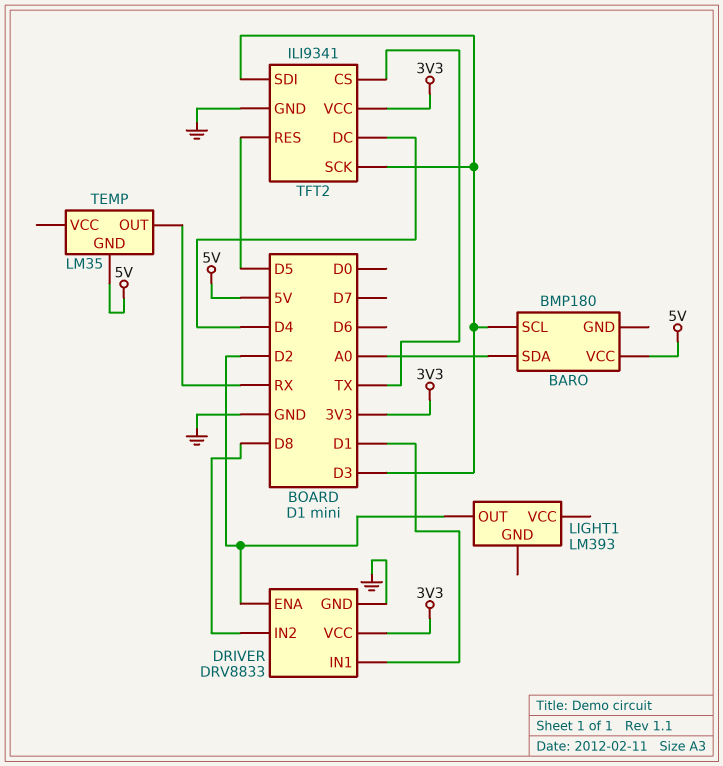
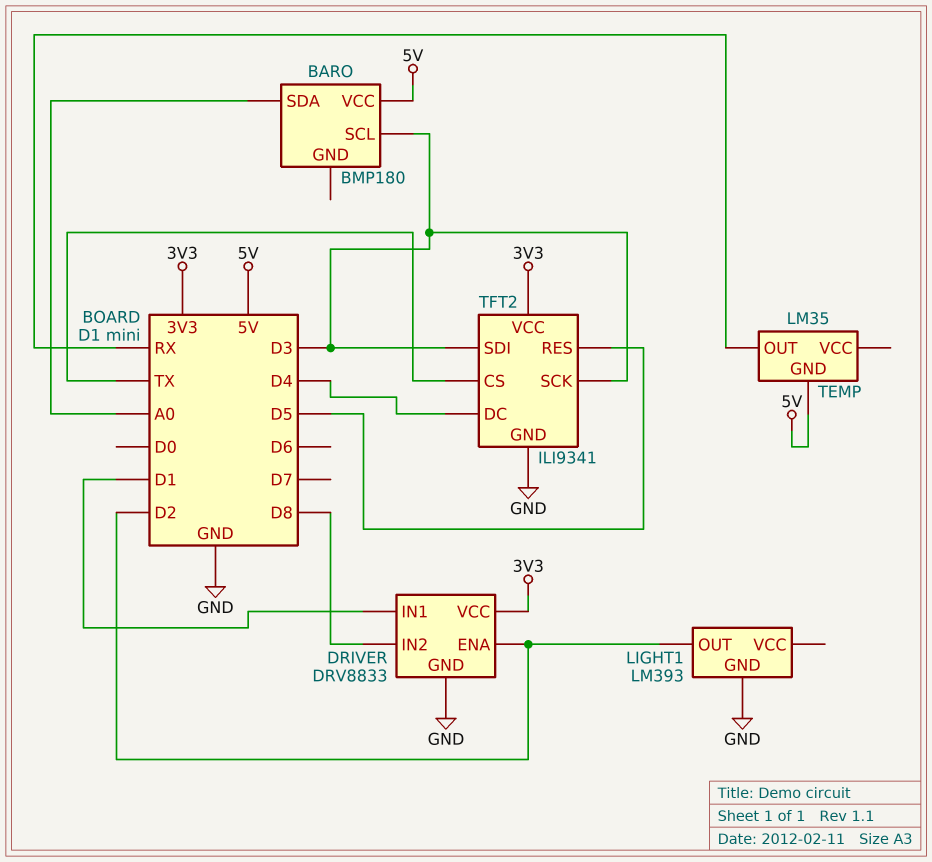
LIGHT1 pin GND: none -> GND

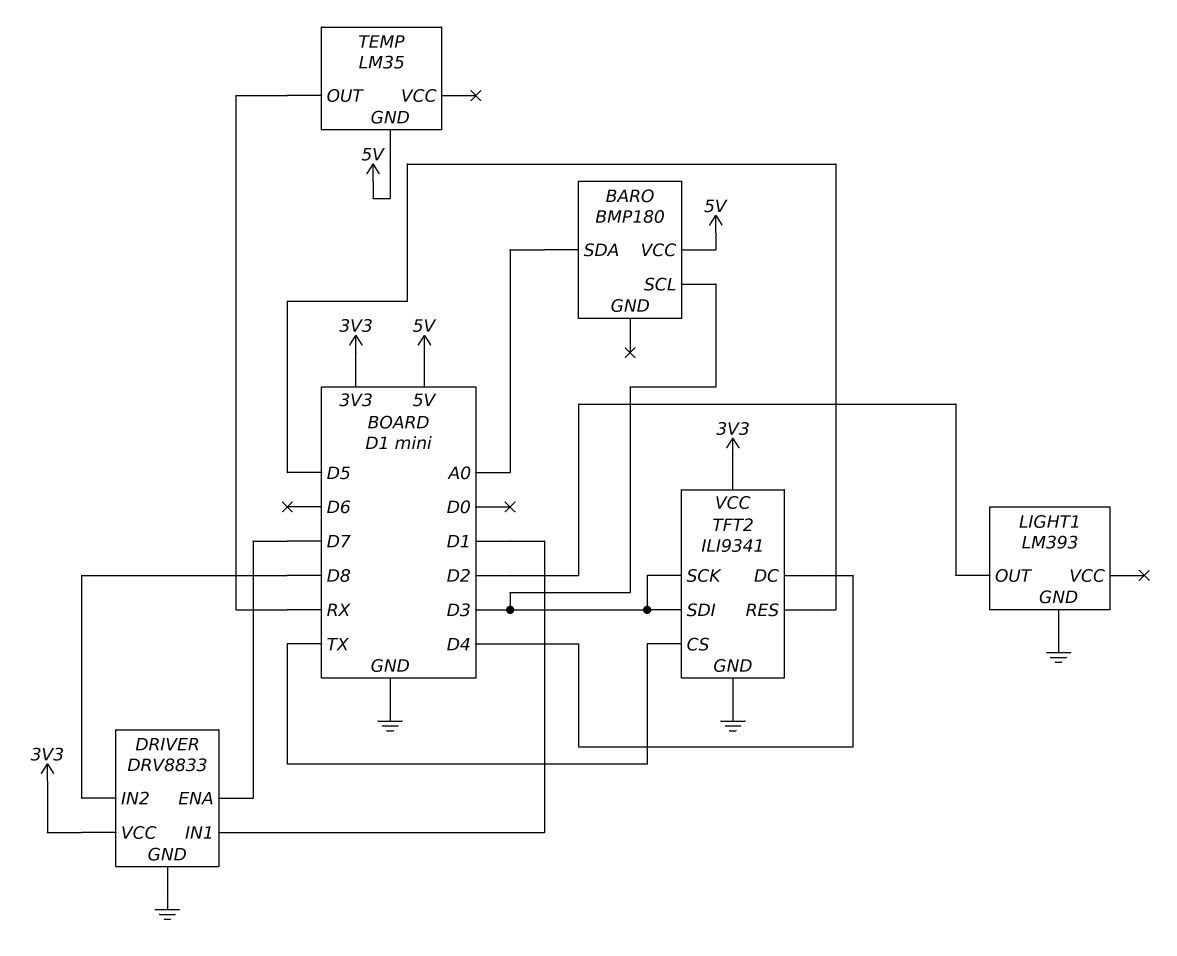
DRIVER pin ENA: D2 -> D7

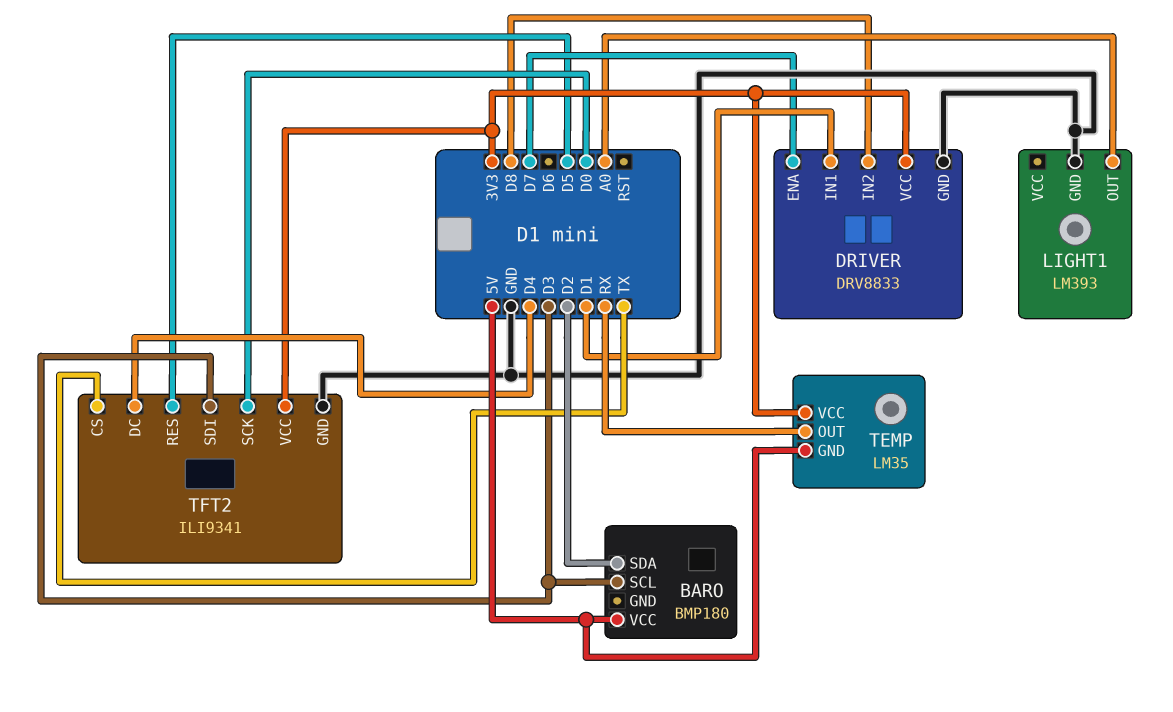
BARO pin SDA: A0 -> D2
LIGHT1 pin OUT: D2 -> A0
TEMP pin VCC: none -> 3V3
TFT2 pin SCK: D3 -> D0

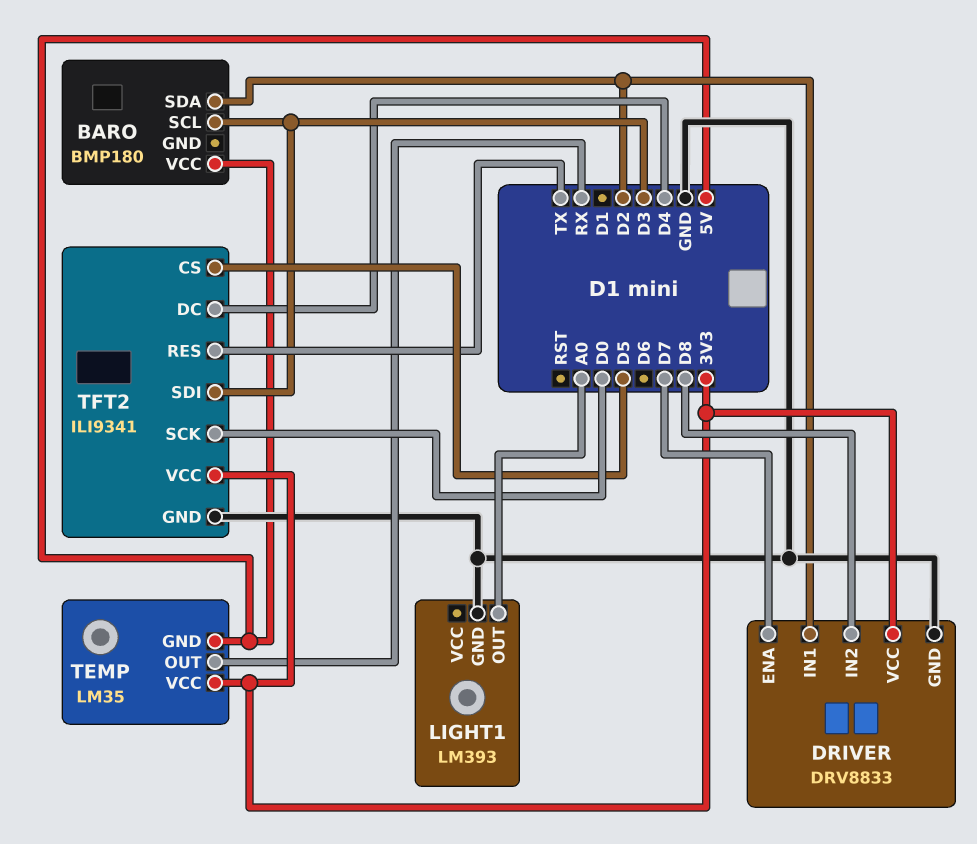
DRIVER pin IN1: D1 -> D2
TFT2 pin CS: TX -> D5
TFT2 pin RES: D5 -> TX

